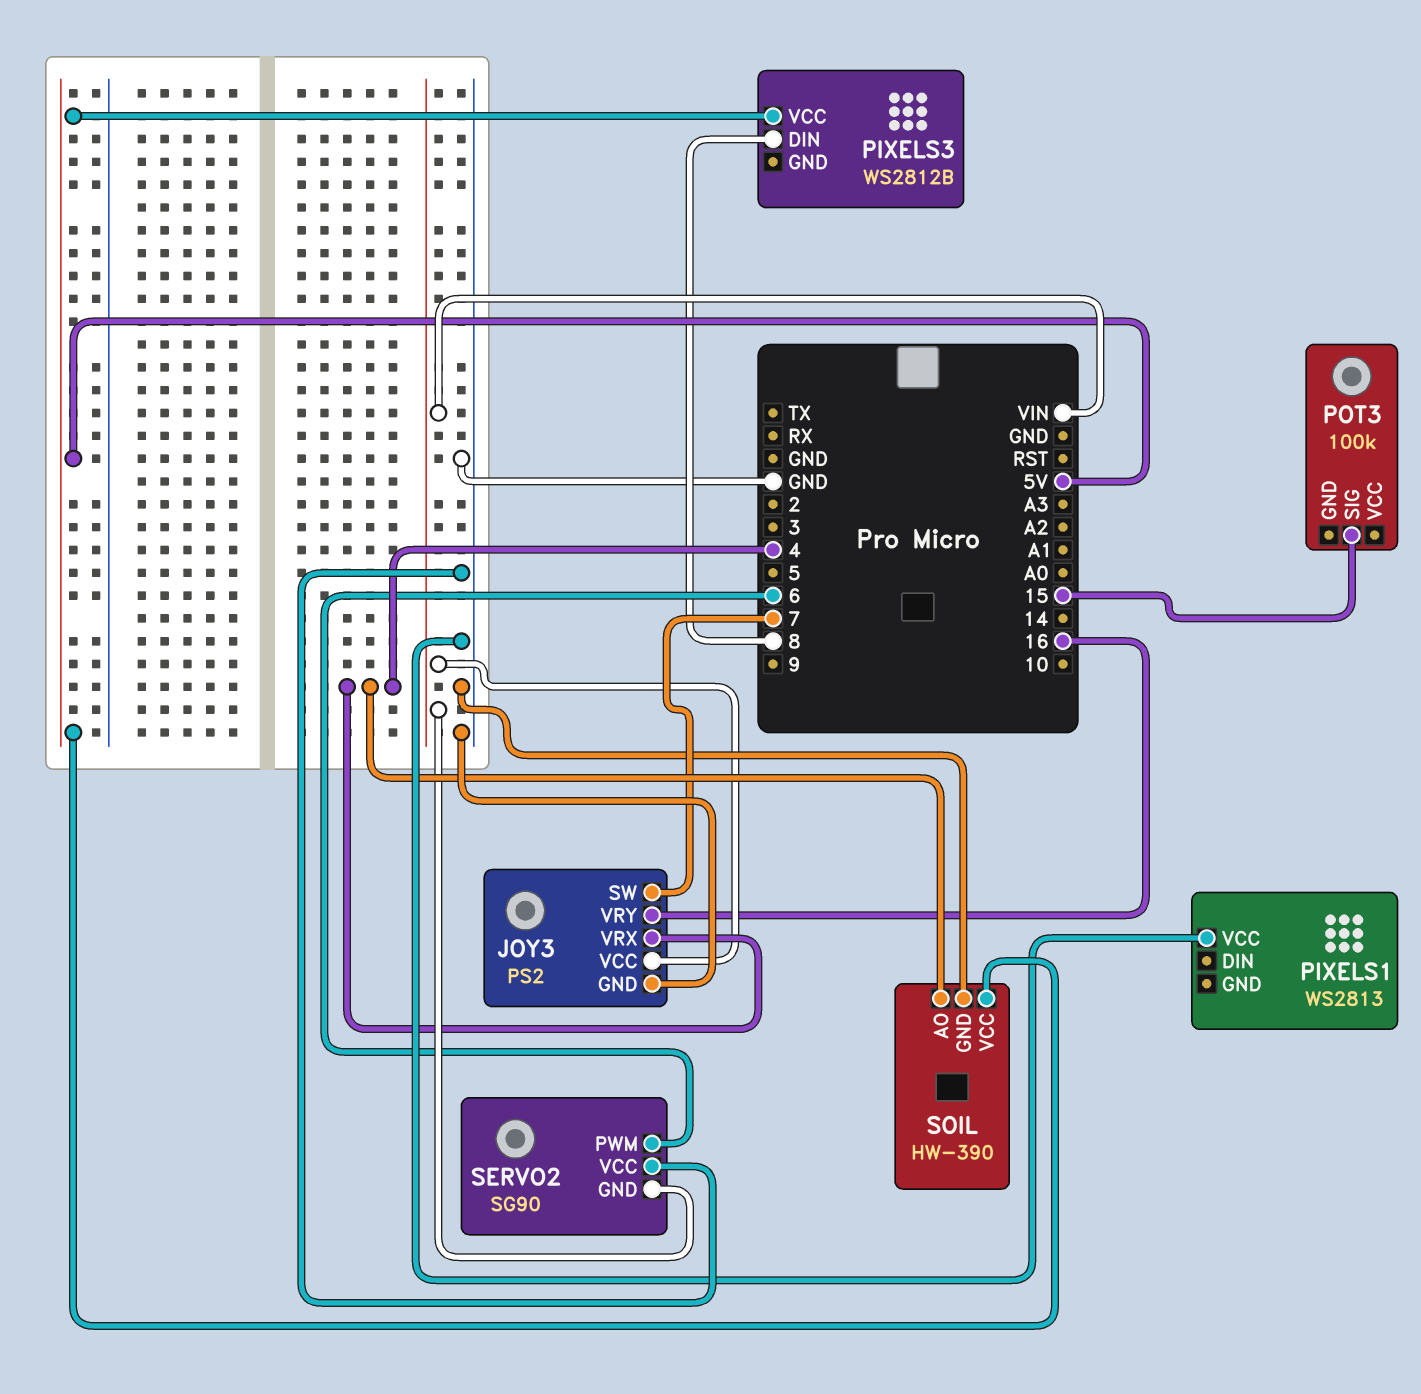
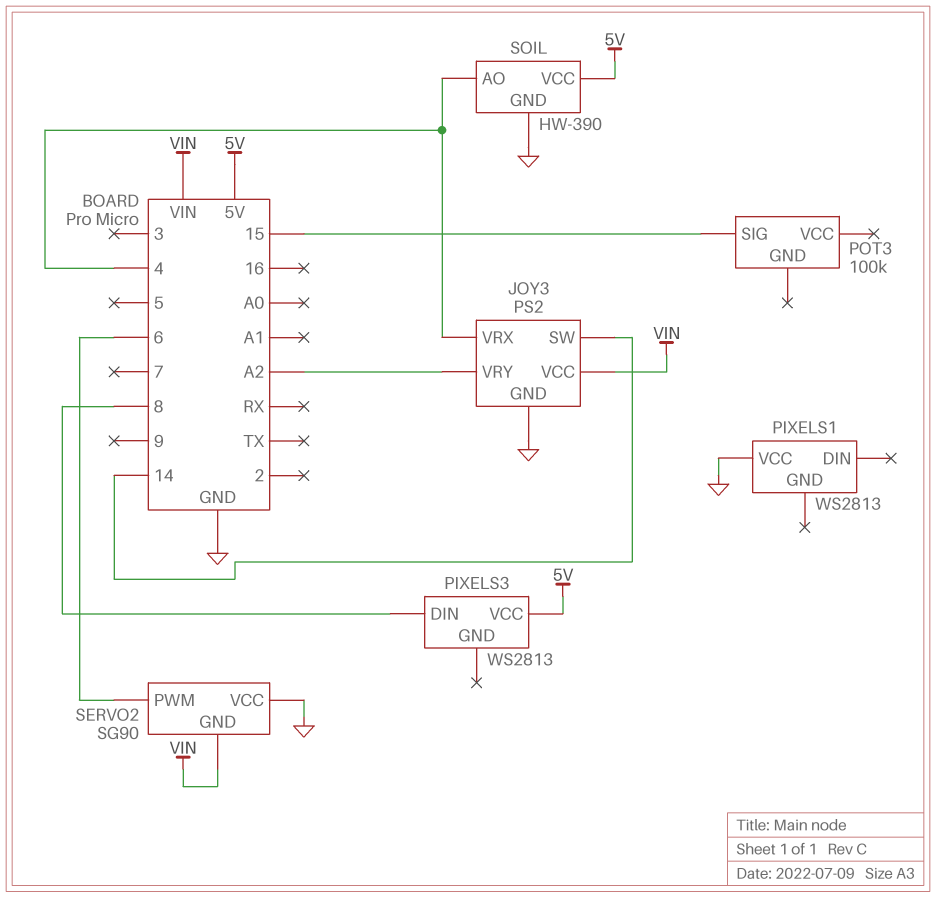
JOY3 pin SW: 7 -> 14
JOY3 pin VRY: 16 -> A2
PIXELS3: WS2812B -> WS2813

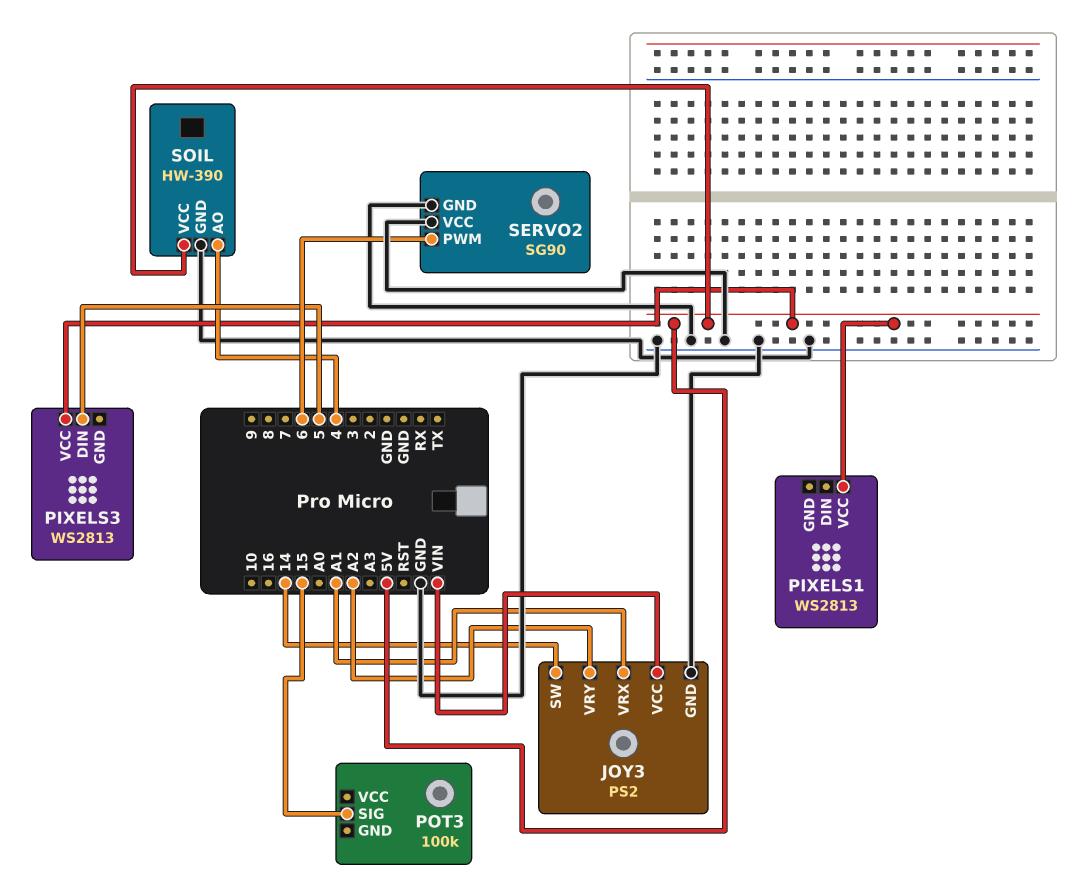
JOY3 pin VRX: 4 -> A1
PIXELS1 pin VCC: GND -> 5V
PIXELS3 pin DIN: 8 -> 5
SERVO2 pin GND: VIN -> GND

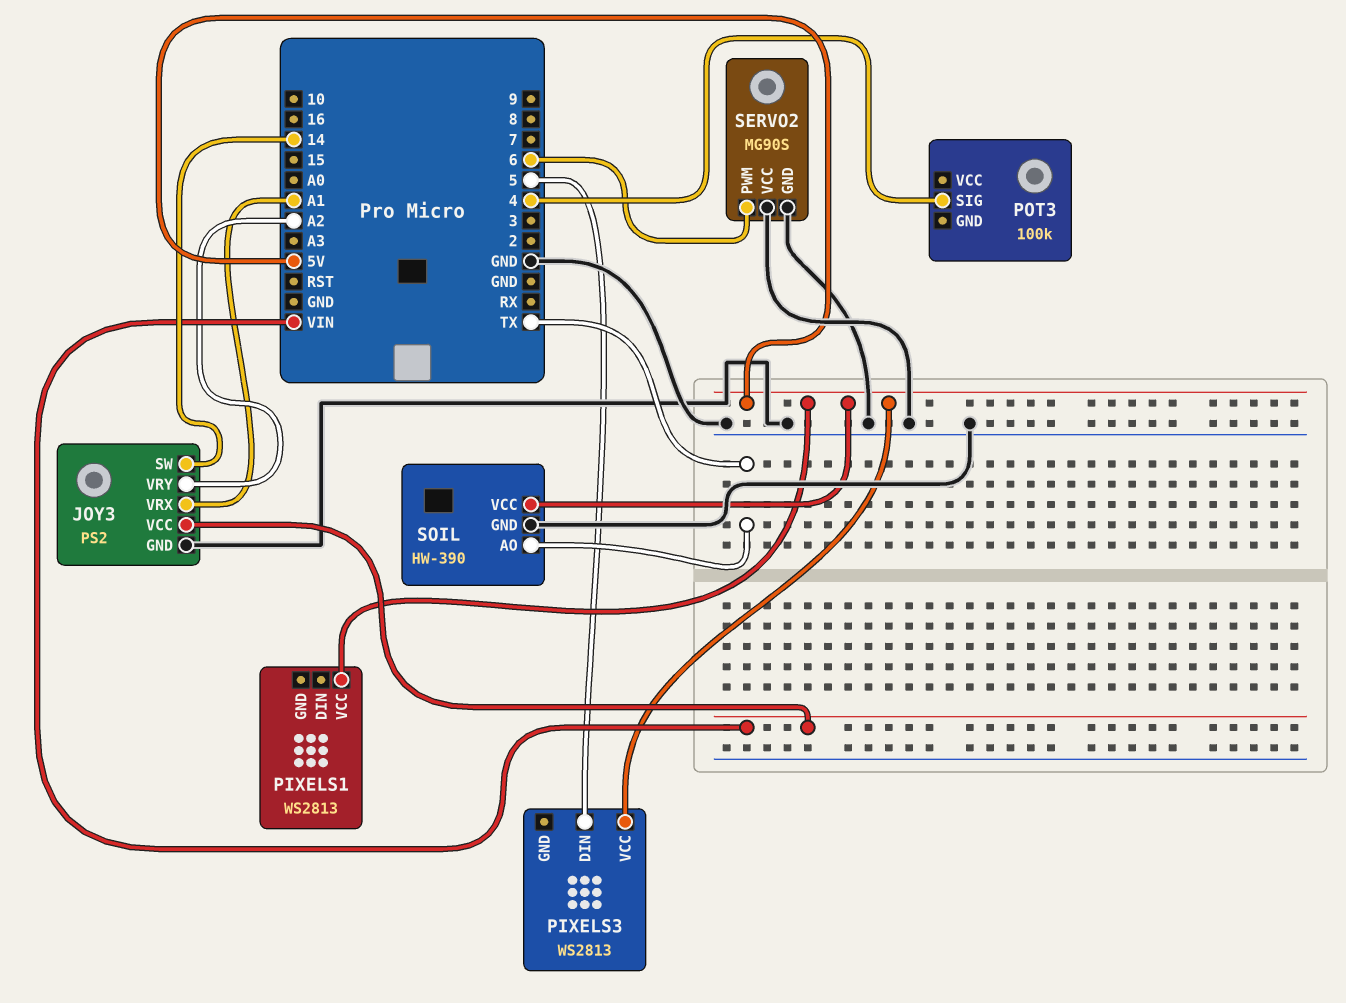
POT3 pin SIG: 15 -> 4
SERVO2: SG90 -> MG90S
SOIL pin AO: 4 -> TX

